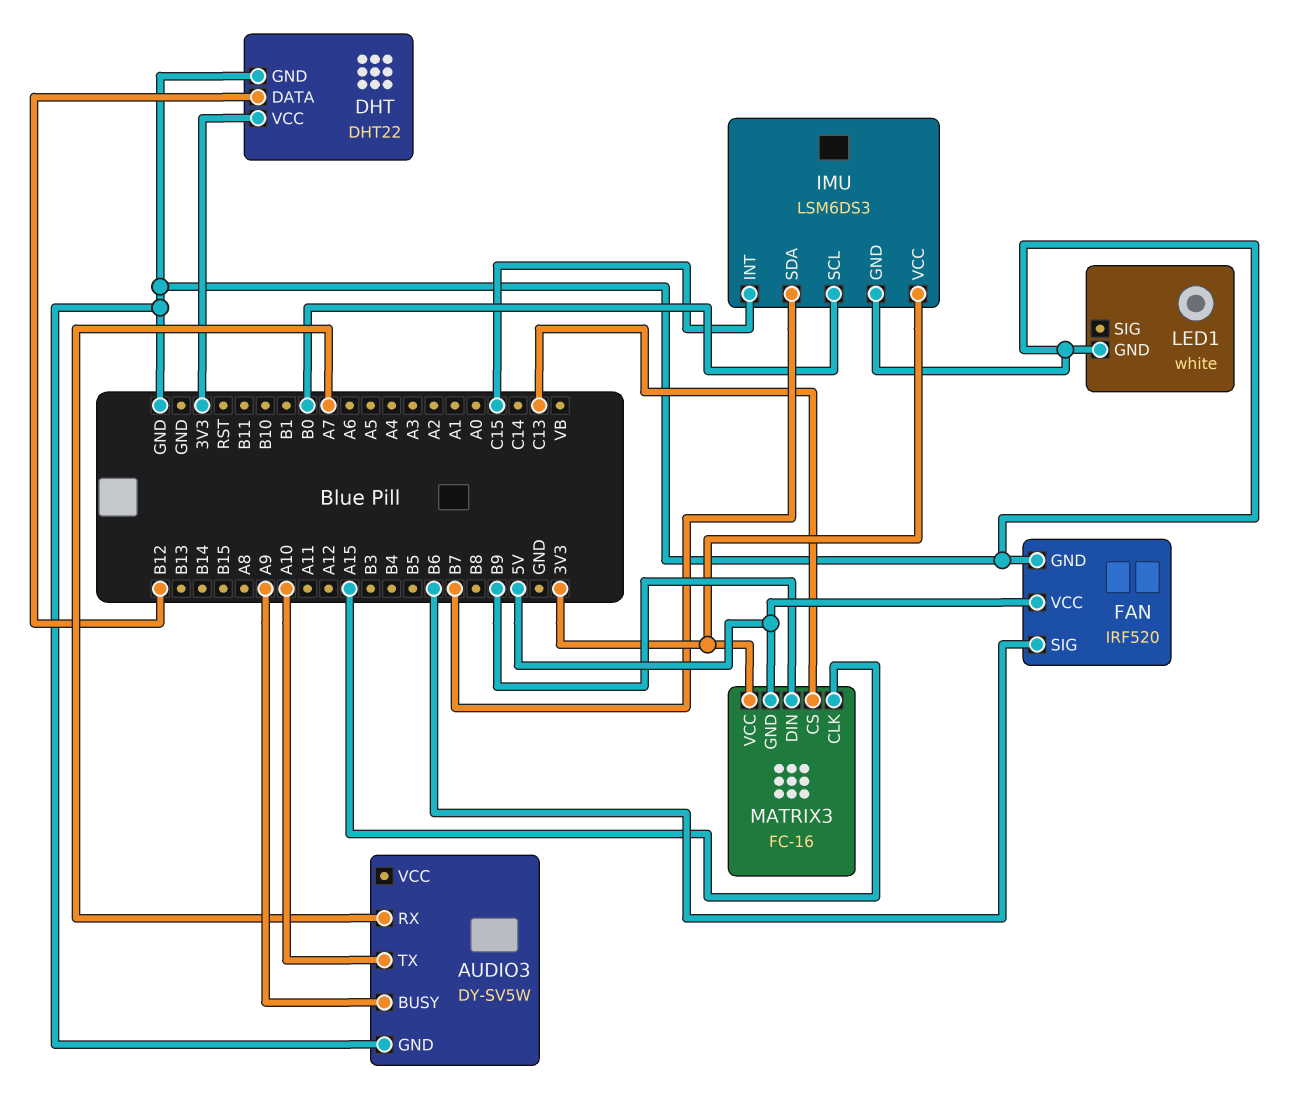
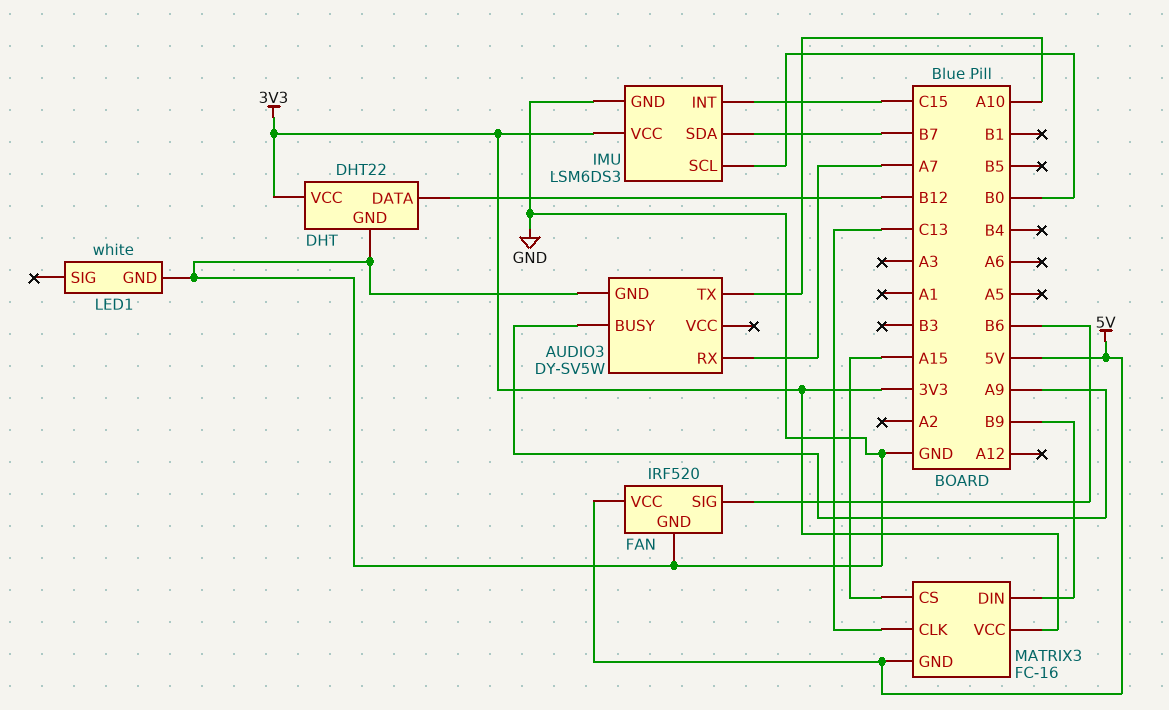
MATRIX3 pin CLK: A15 -> C13
MATRIX3 pin CS: C13 -> A15

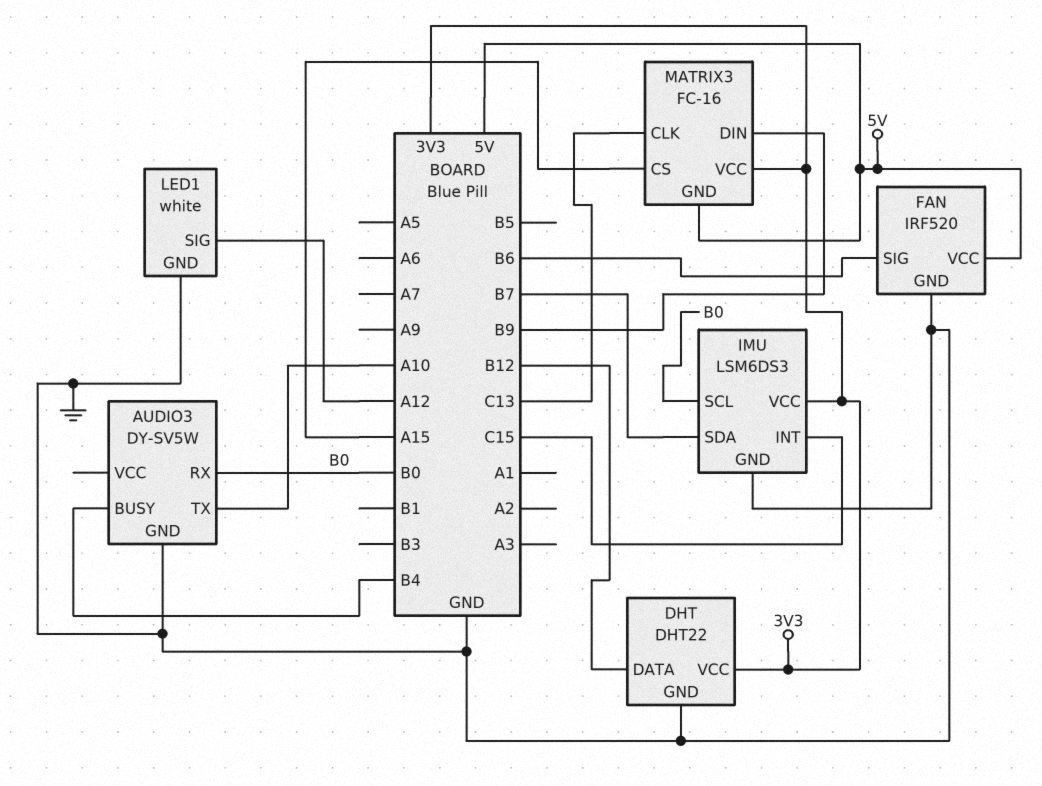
AUDIO3 pin BUSY: A9 -> B4
AUDIO3 pin RX: A7 -> B0
LED1 pin SIG: none -> A12

